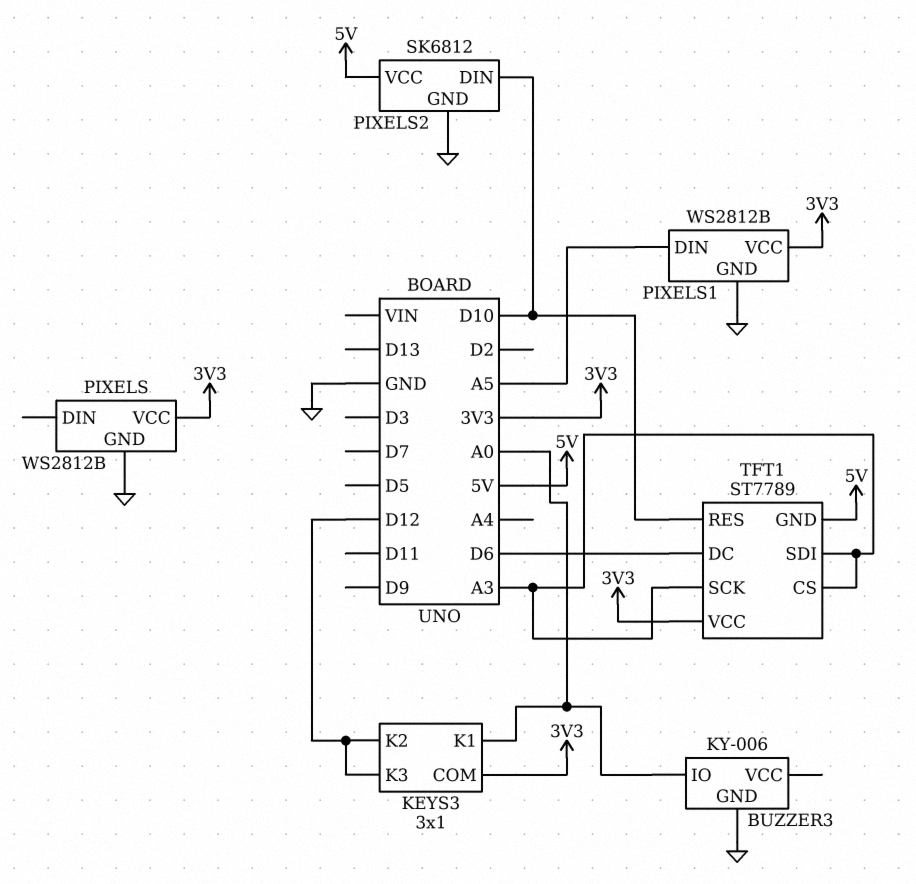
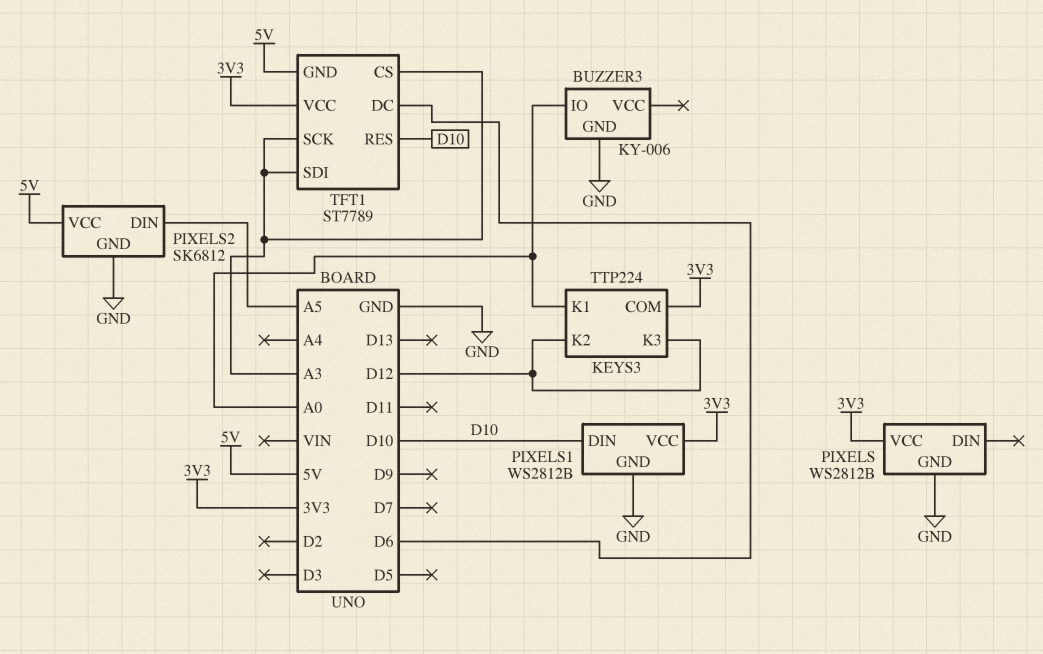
KEYS3: 3x1 -> TTP224
PIXELS1 pin DIN: A5 -> D10
PIXELS2 pin DIN: D10 -> A5

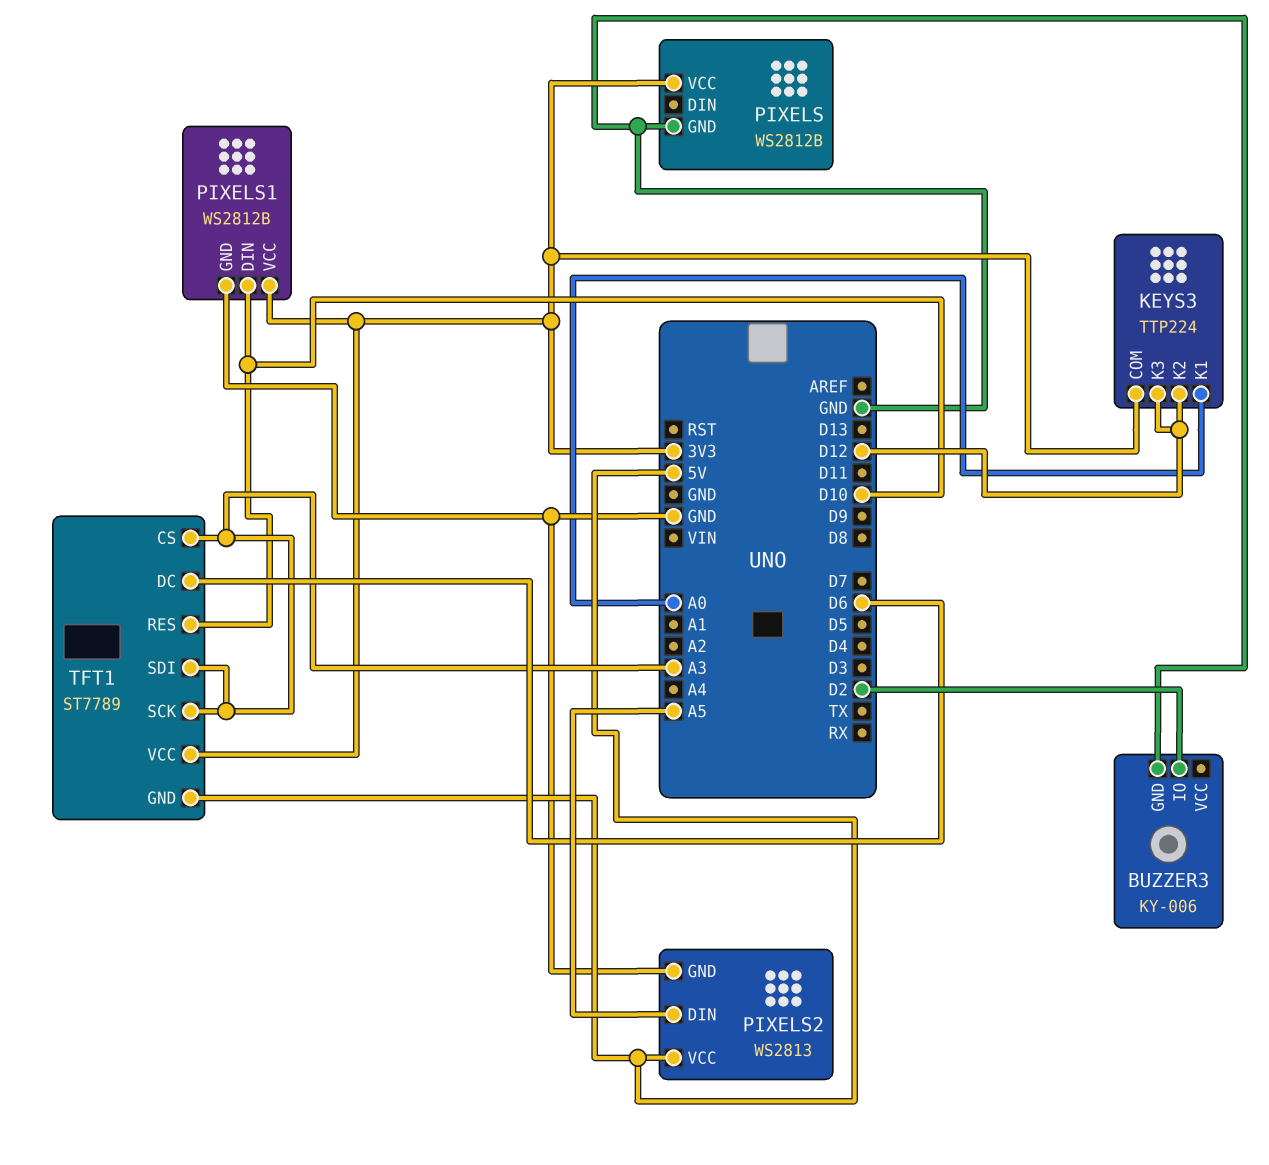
BUZZER3 pin IO: A0 -> D2
PIXELS2: SK6812 -> WS2813

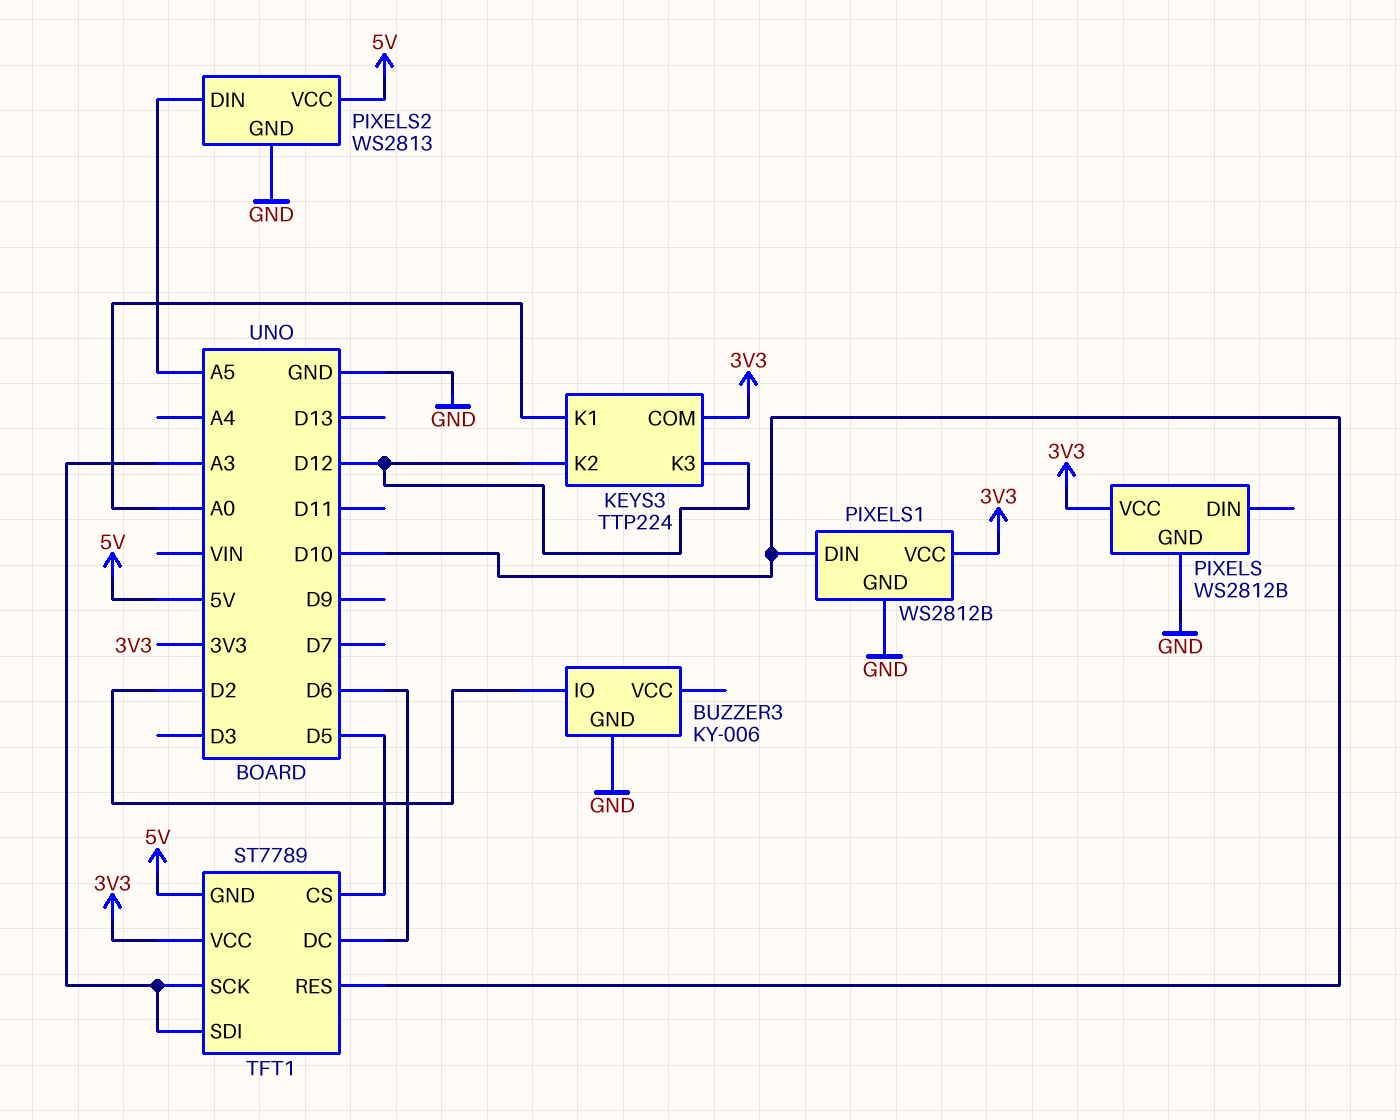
TFT1 pin CS: A3 -> D5

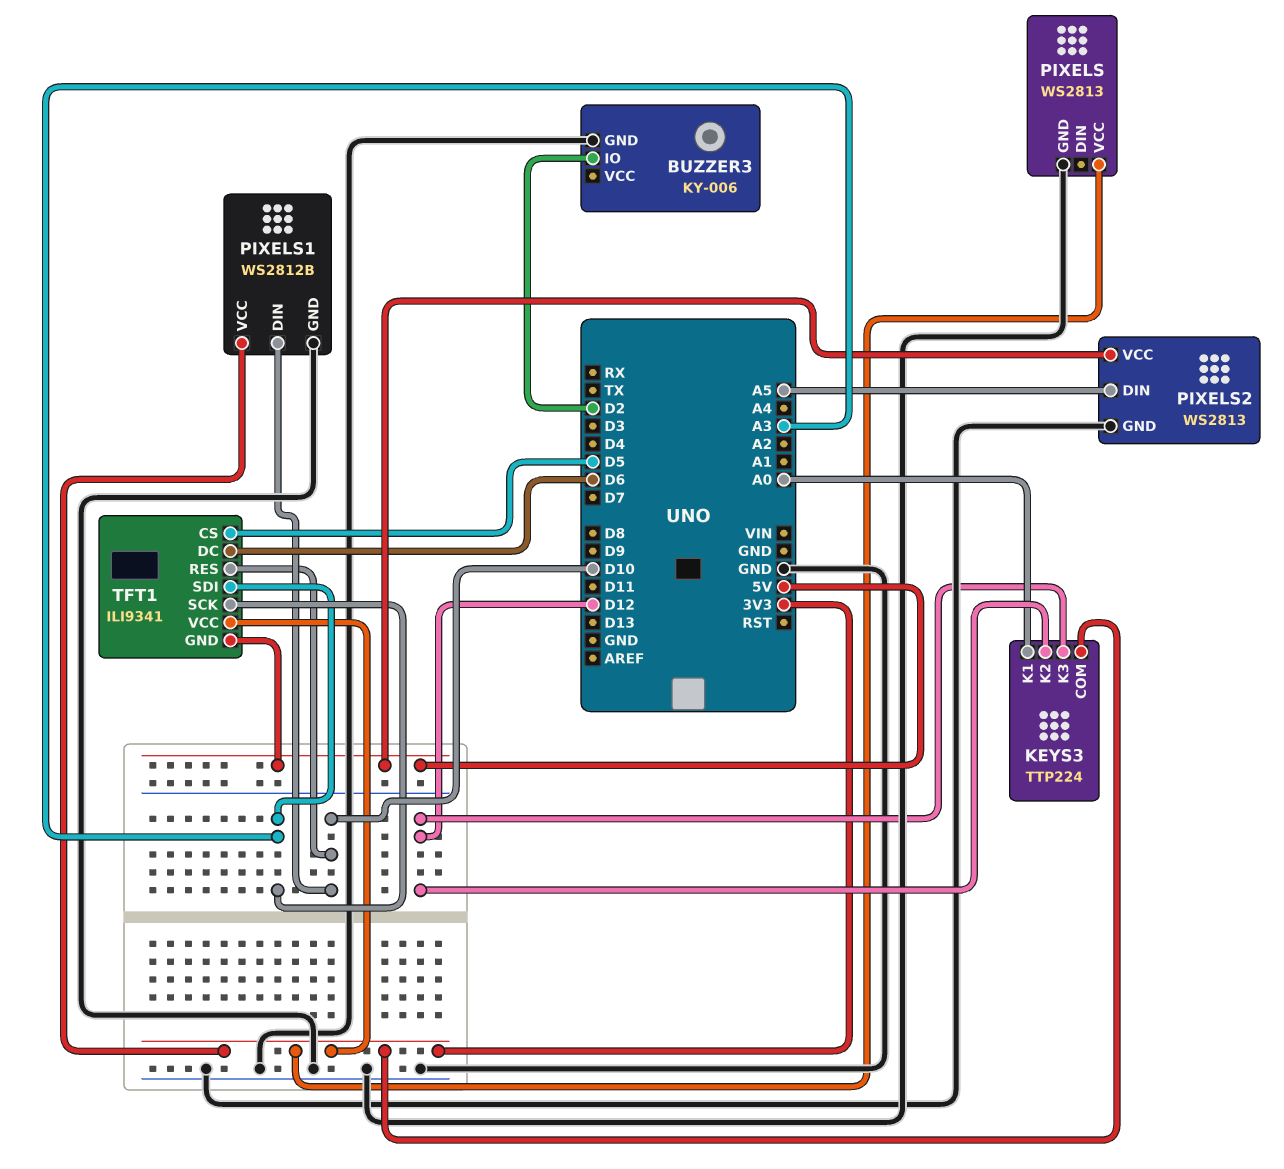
PIXELS: WS2812B -> WS2813
TFT1: ST7789 -> ILI9341

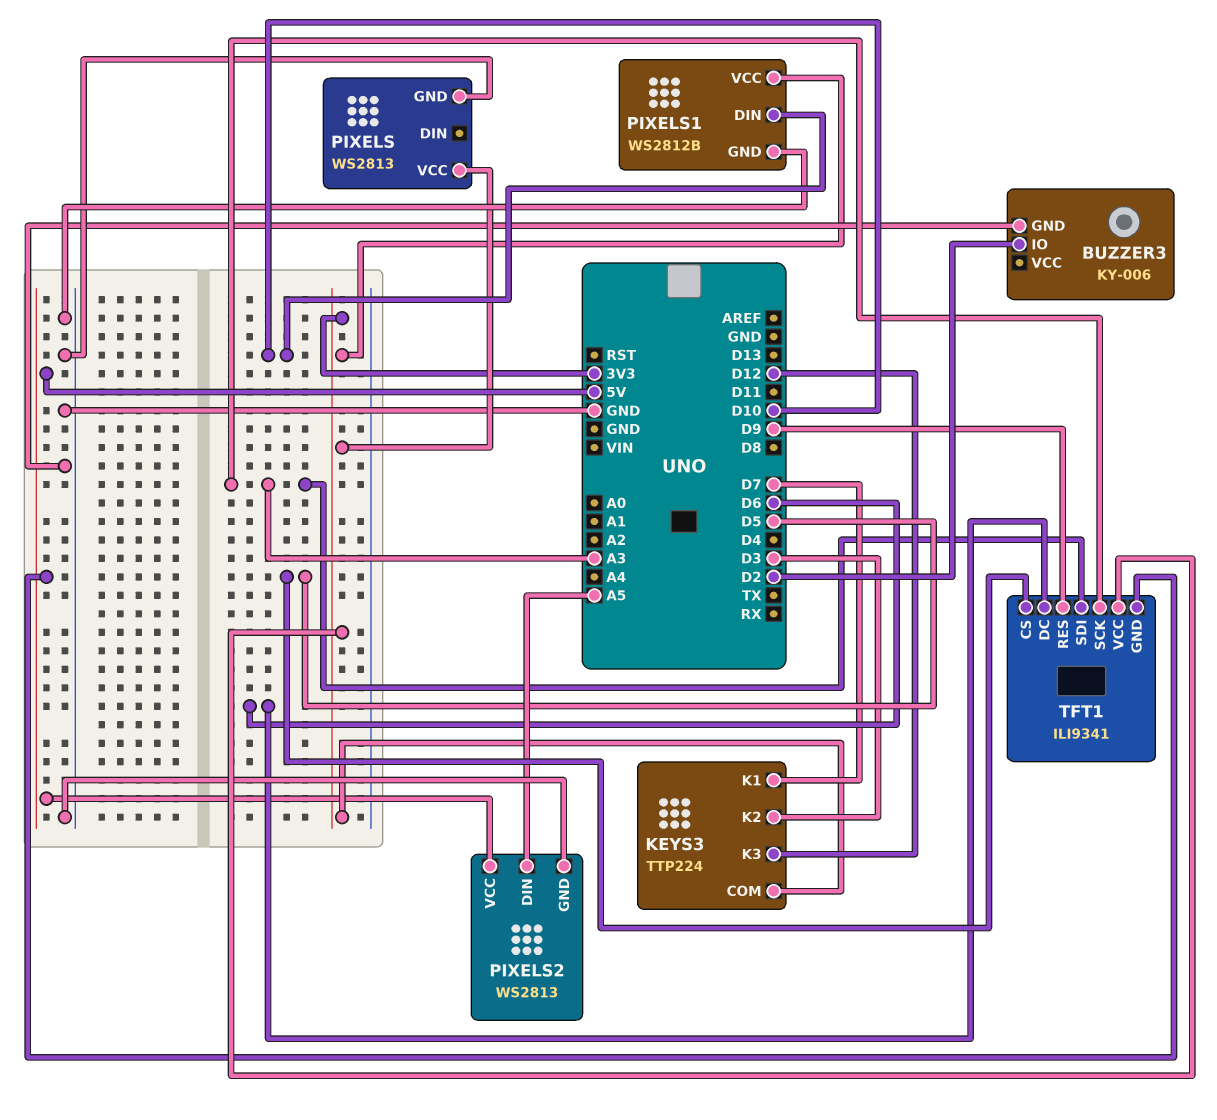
KEYS3 pin K1: A0 -> D7
KEYS3 pin K2: D12 -> D3
TFT1 pin RES: D10 -> D9

